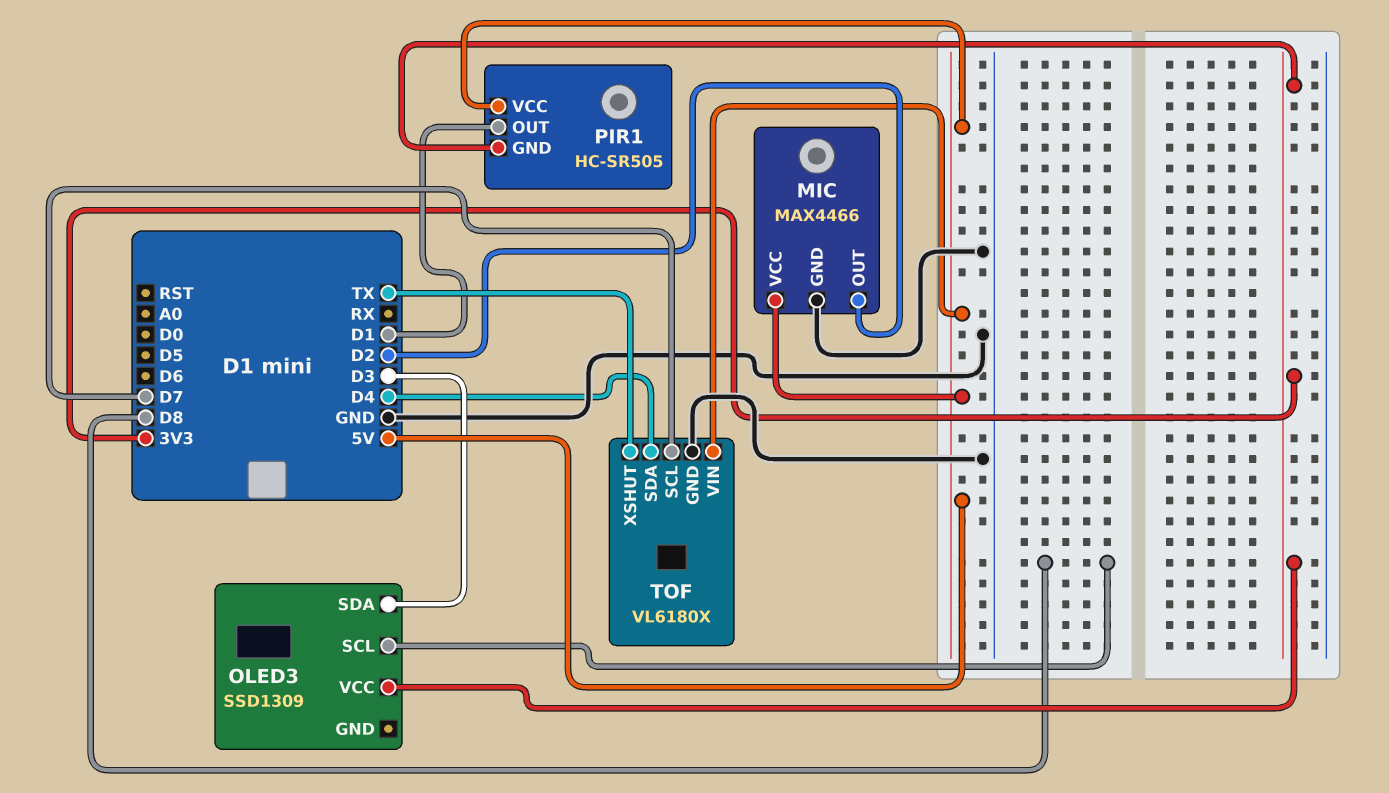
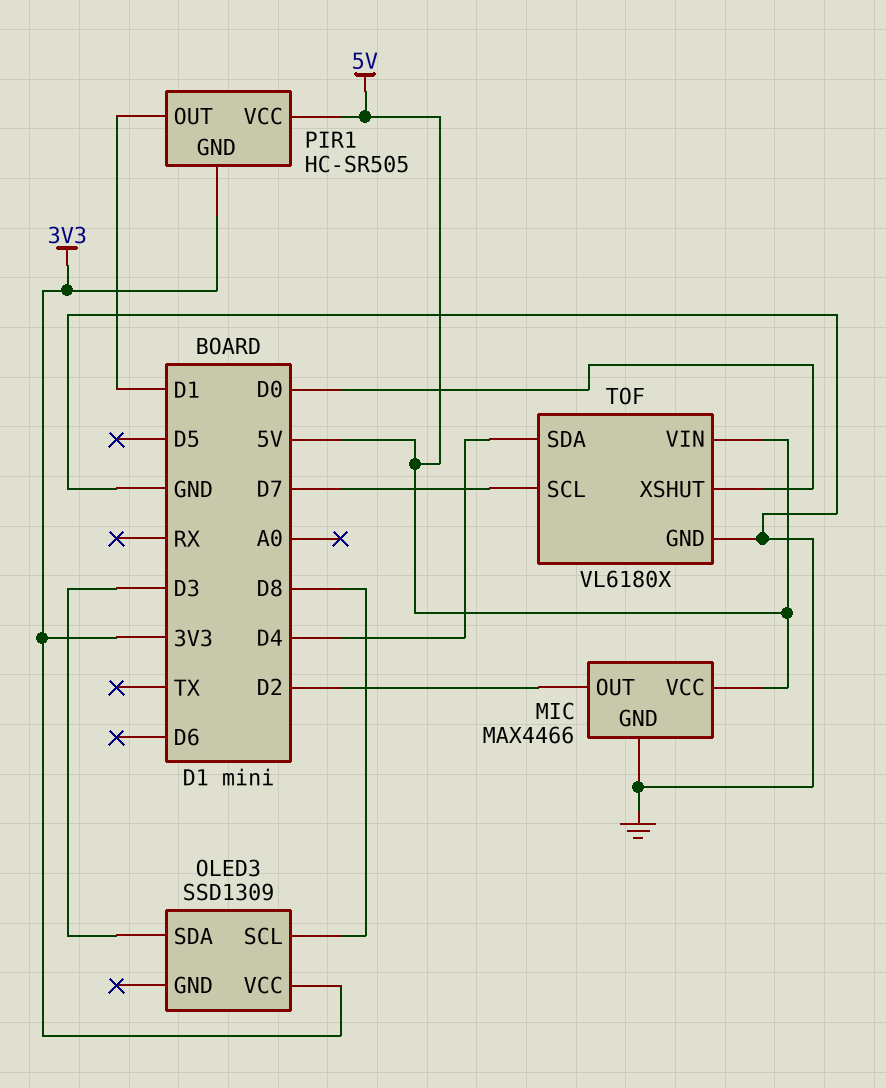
TOF pin XSHUT: TX -> D0

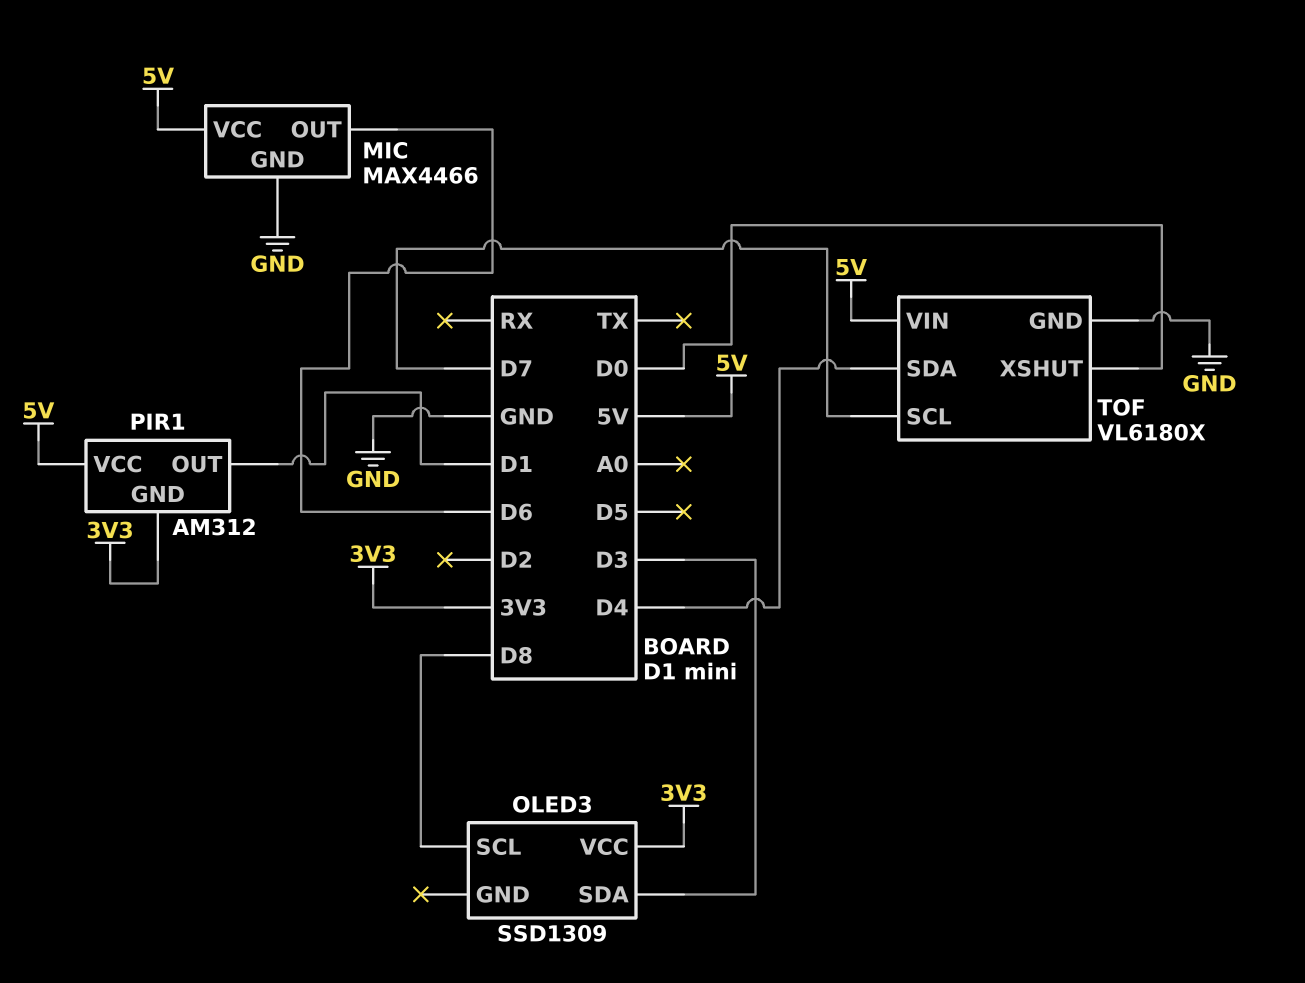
MIC pin OUT: D2 -> D6
PIR1: HC-SR505 -> AM312

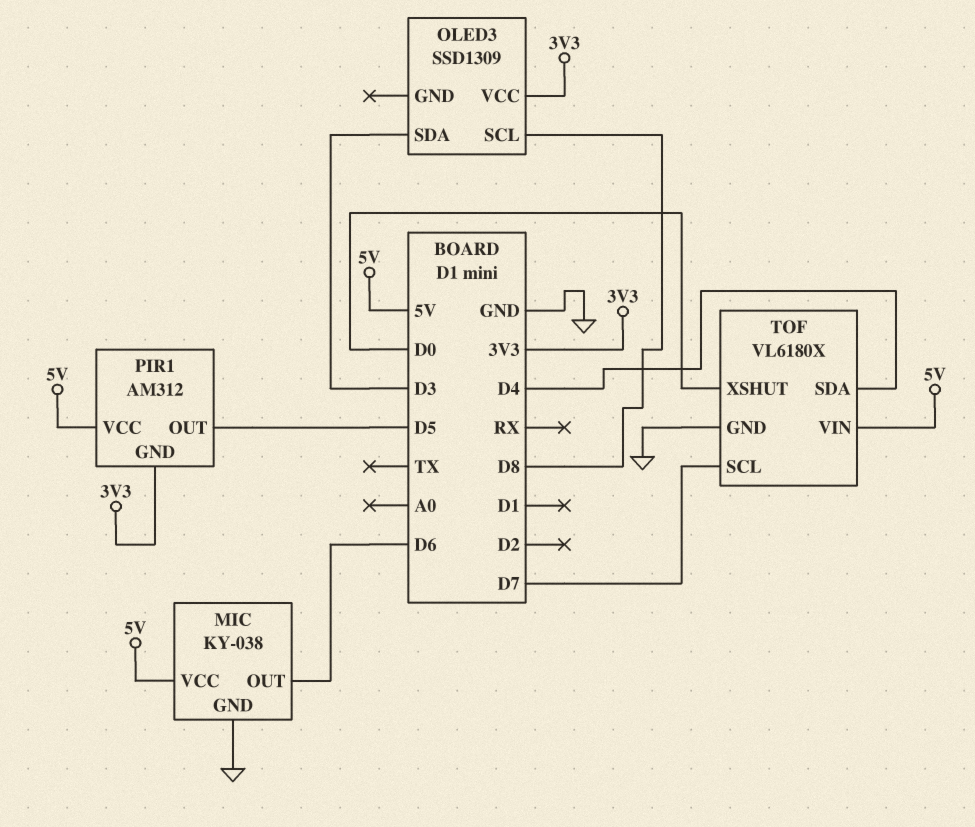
MIC: MAX4466 -> KY-038
PIR1 pin OUT: D1 -> D5

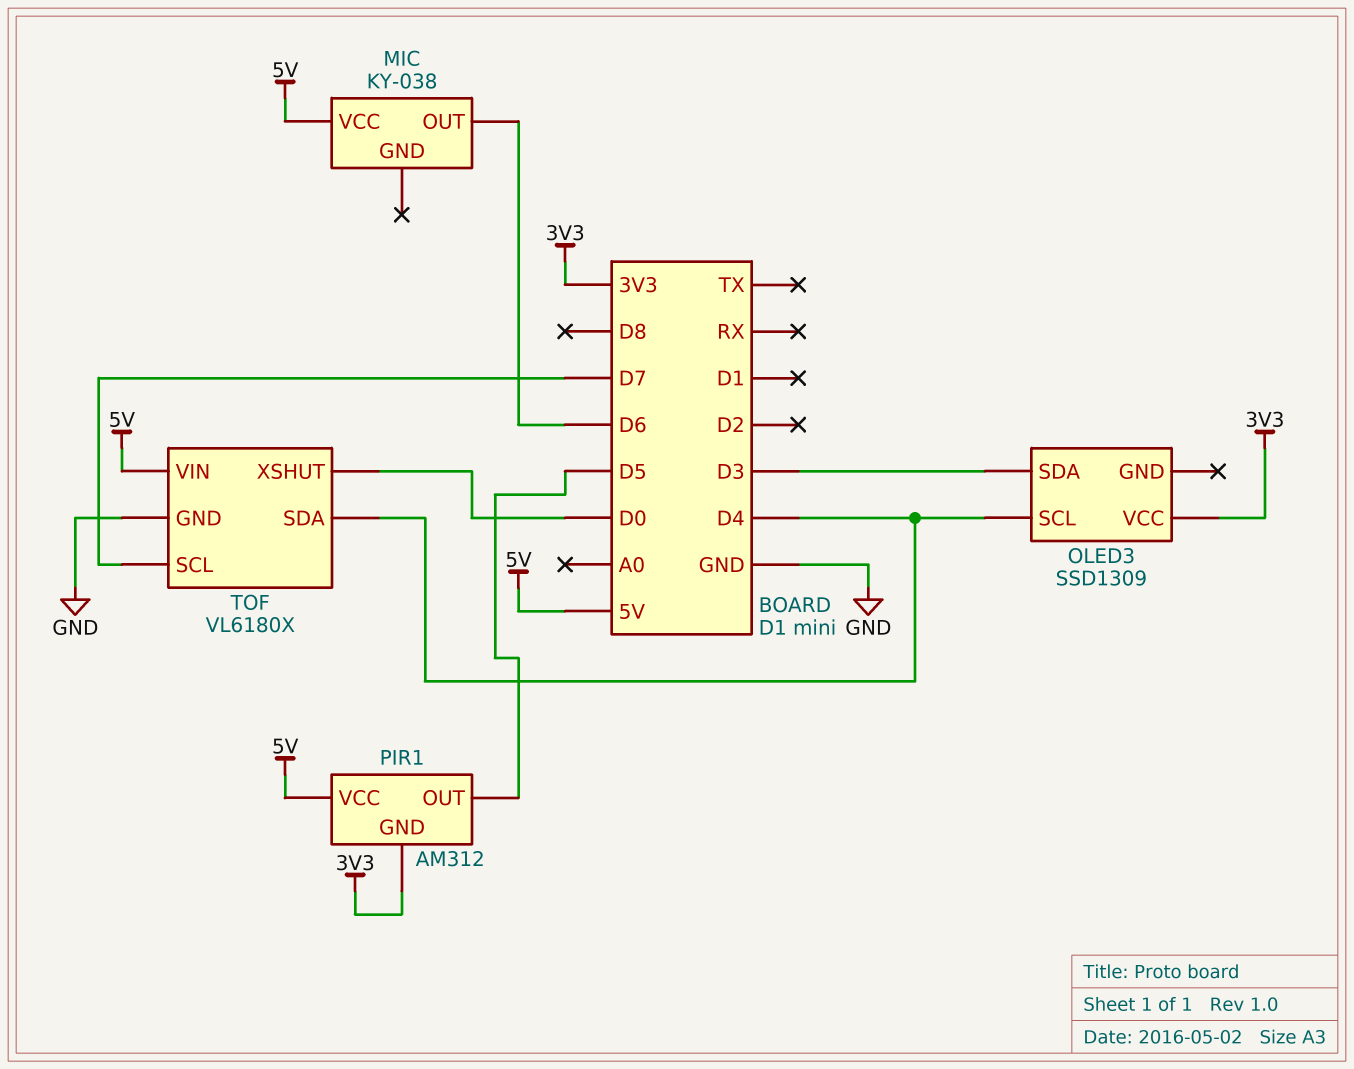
MIC pin GND: GND -> none
OLED3 pin SCL: D8 -> D4

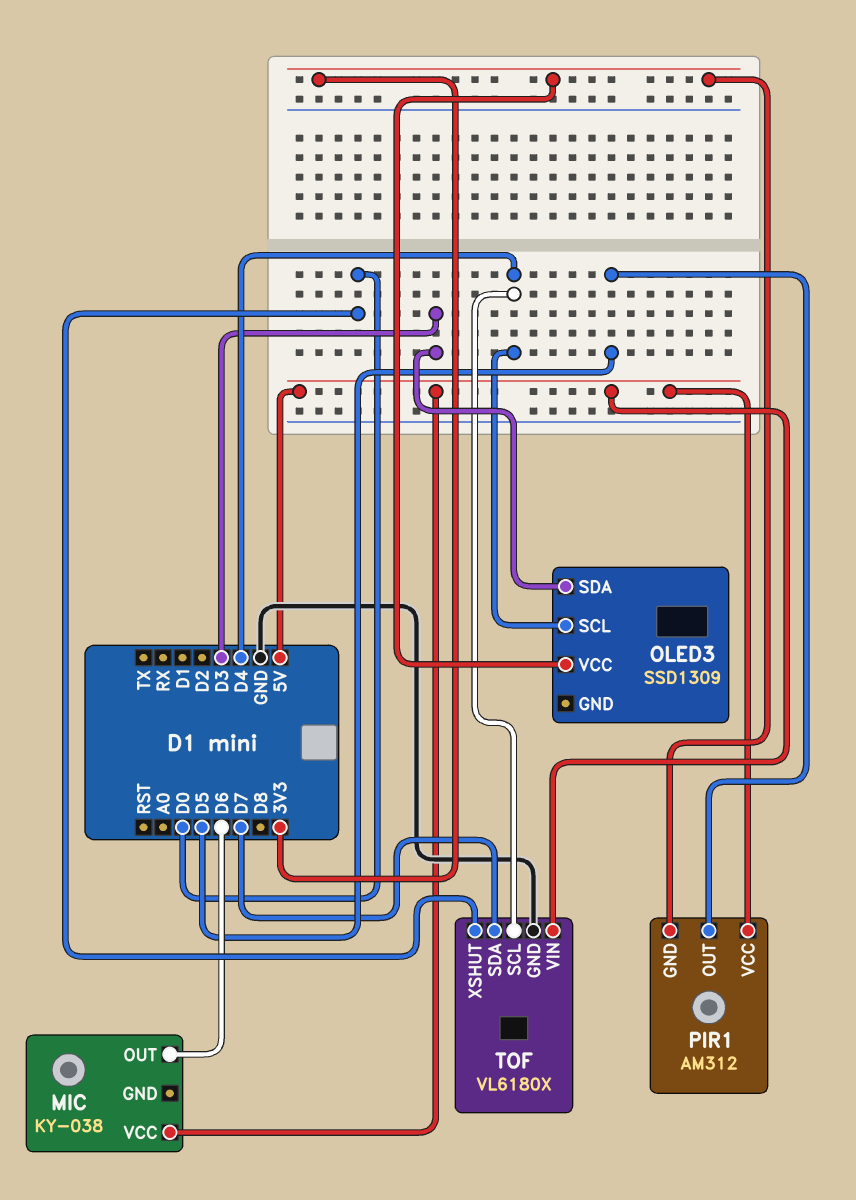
TOF pin SCL: D7 -> D4
TOF pin SDA: D4 -> D7

